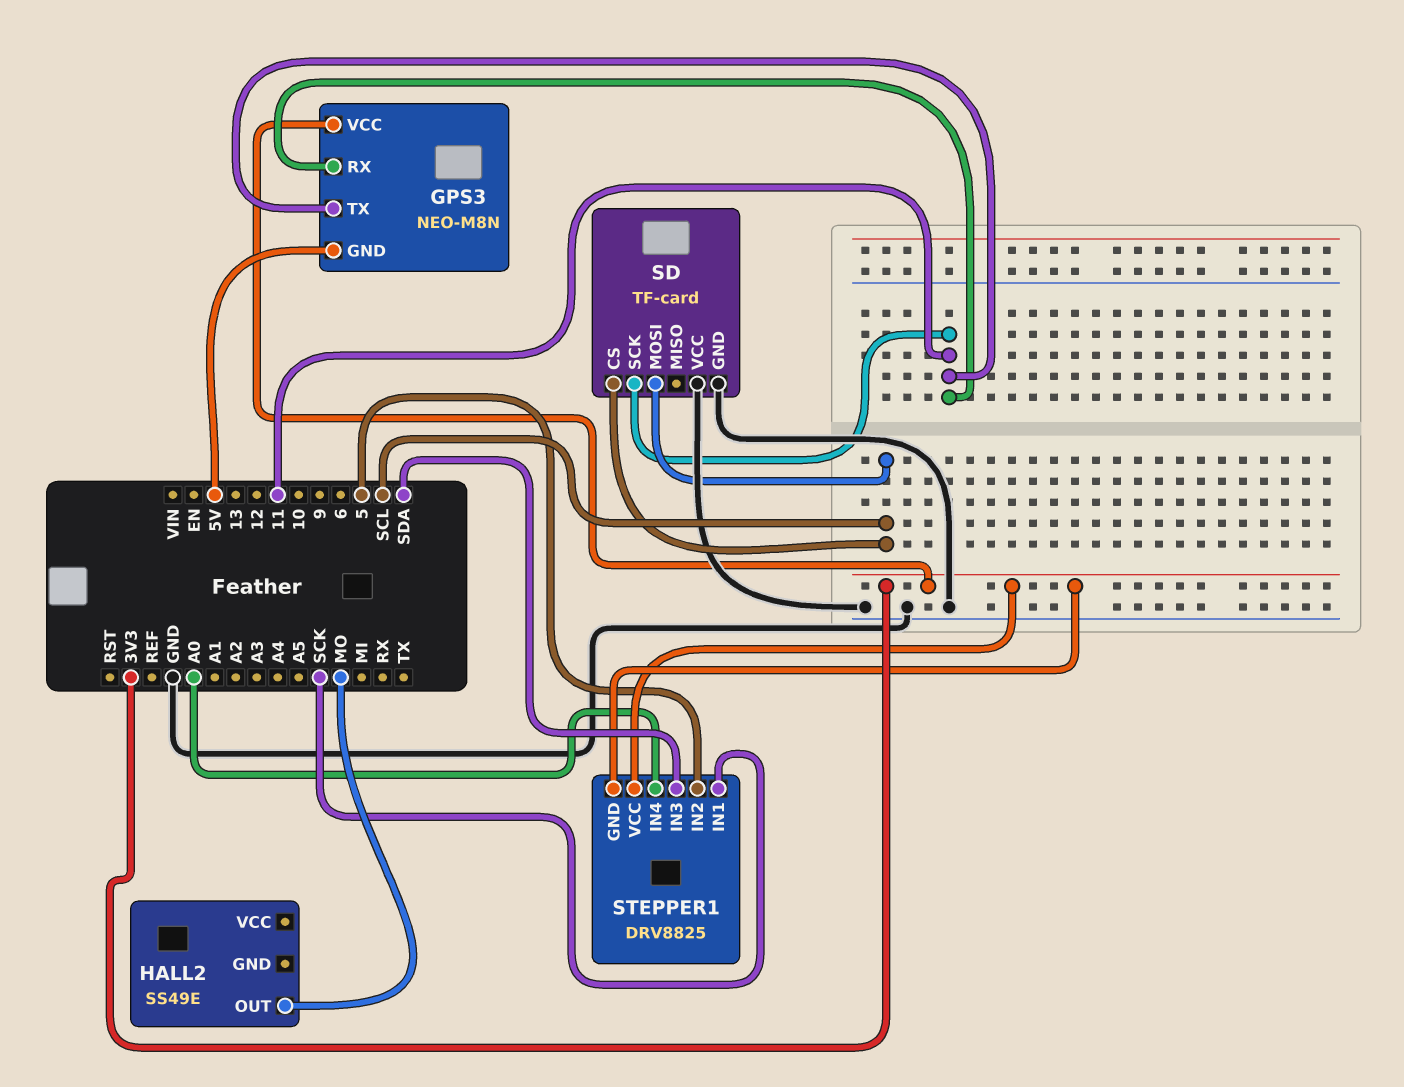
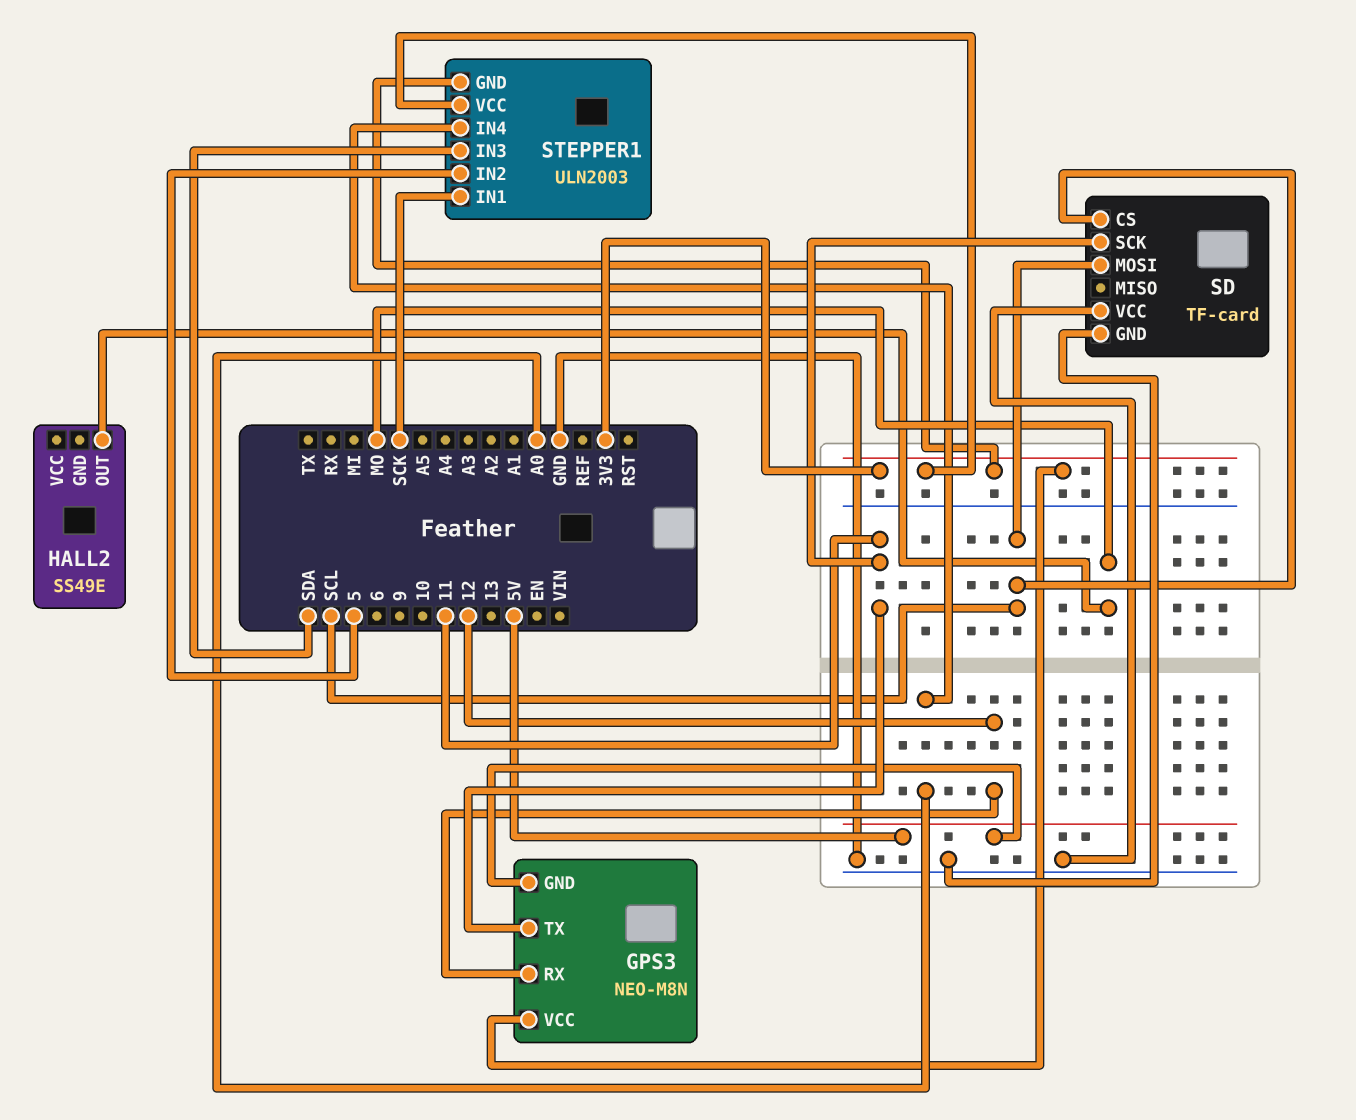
GPS3 pin RX: 11 -> 12
STEPPER1: DRV8825 -> ULN2003

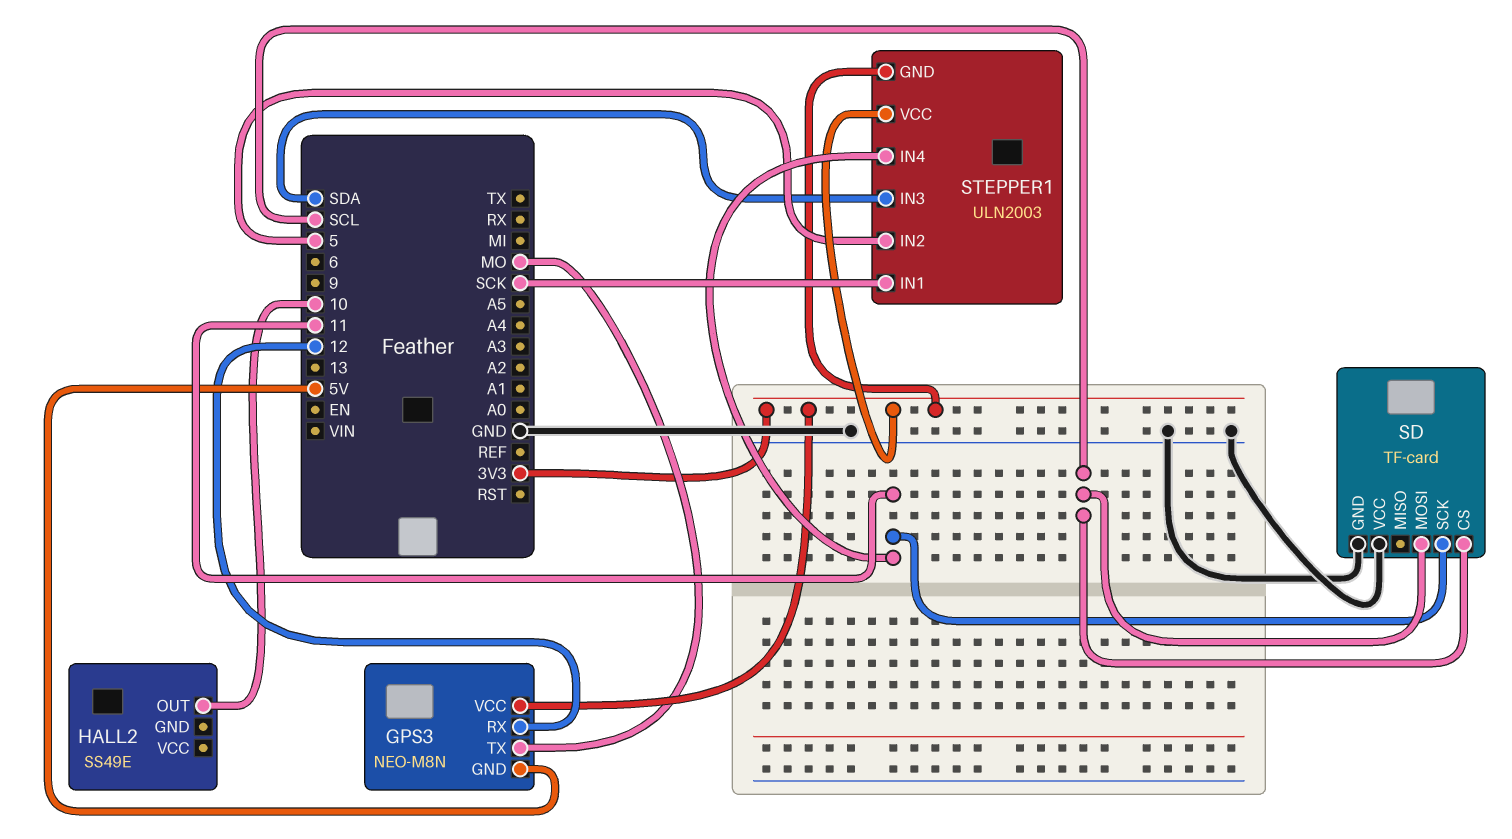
GPS3 pin TX: 11 -> MO
HALL2 pin OUT: MO -> 10
STEPPER1 pin IN4: A0 -> 11

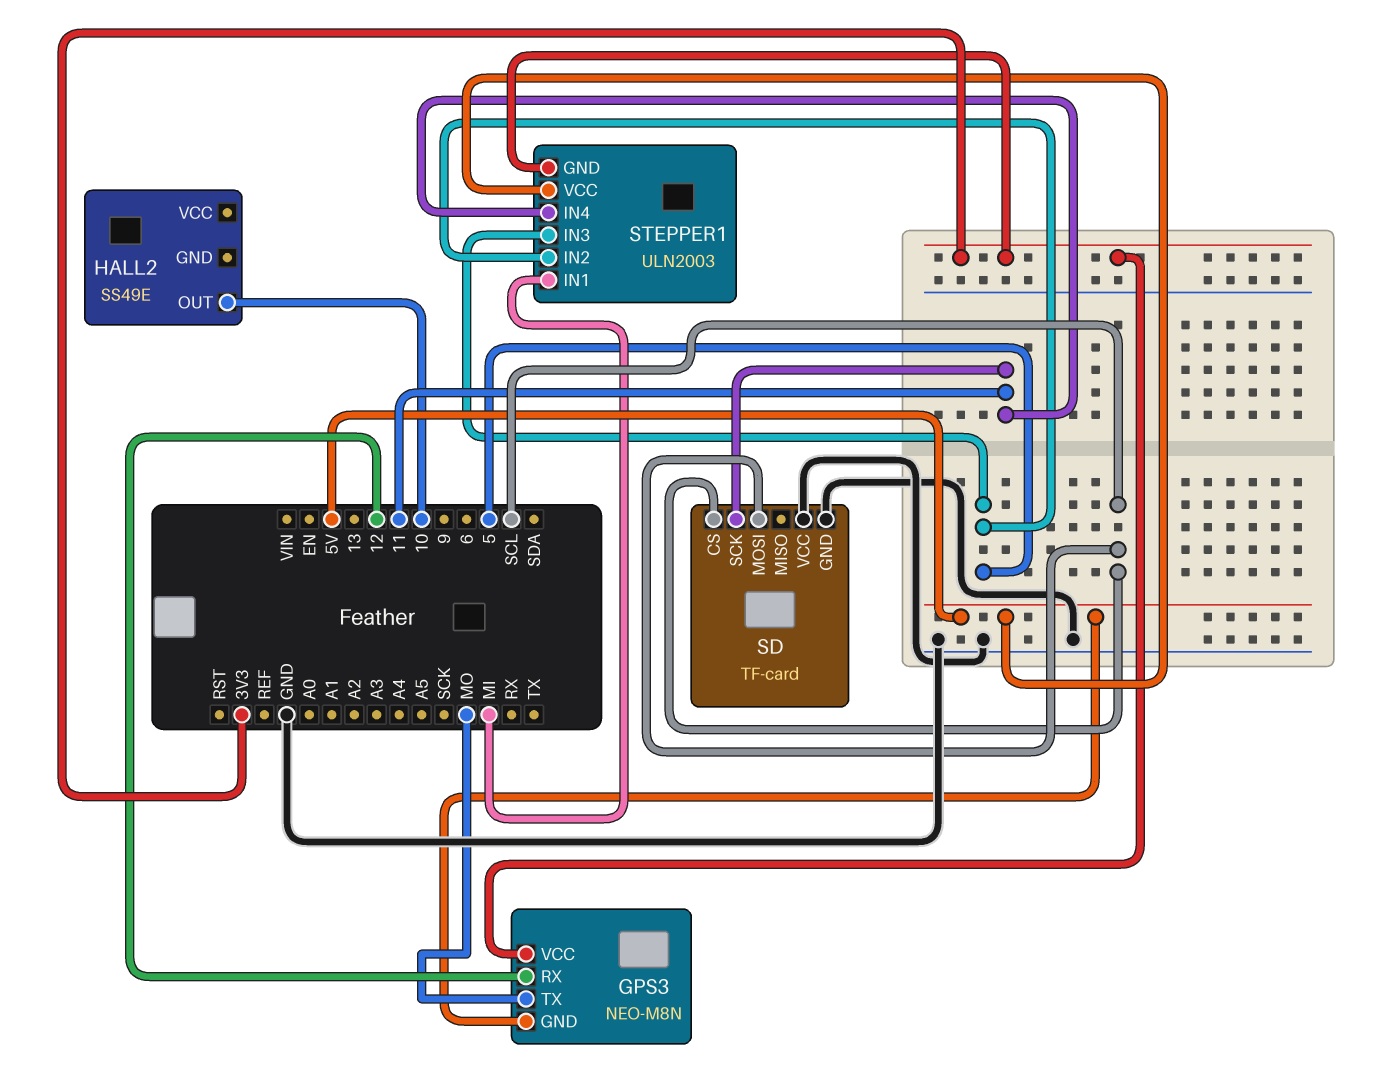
STEPPER1 pin IN1: SCK -> MI
STEPPER1 pin IN3: SDA -> 5
STEPPER1 pin VCC: 3V3 -> 5V

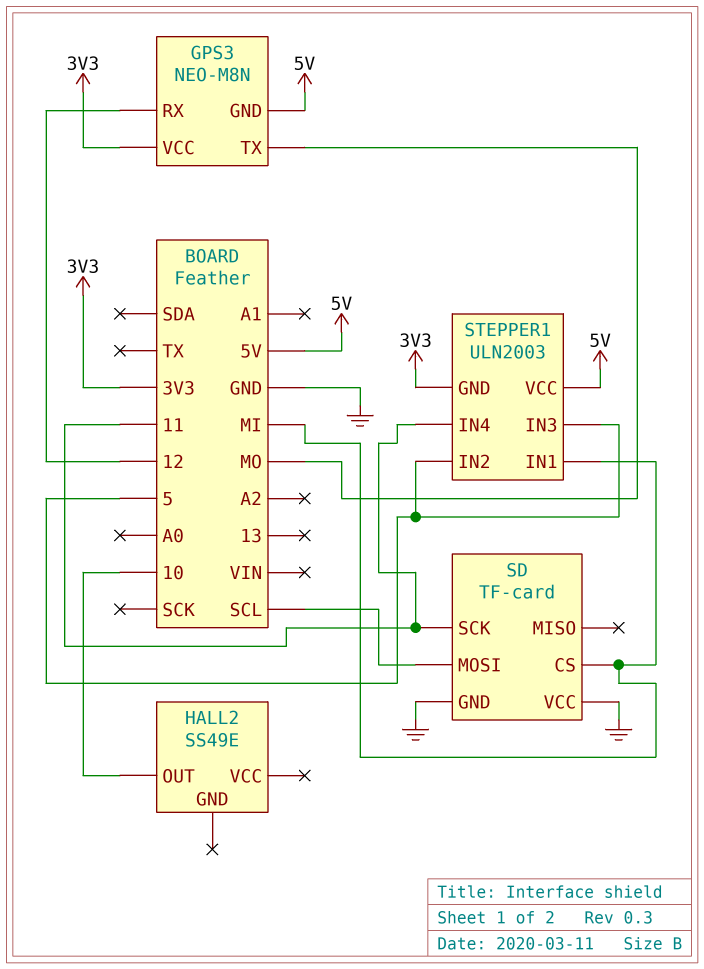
SD pin CS: SCL -> MI

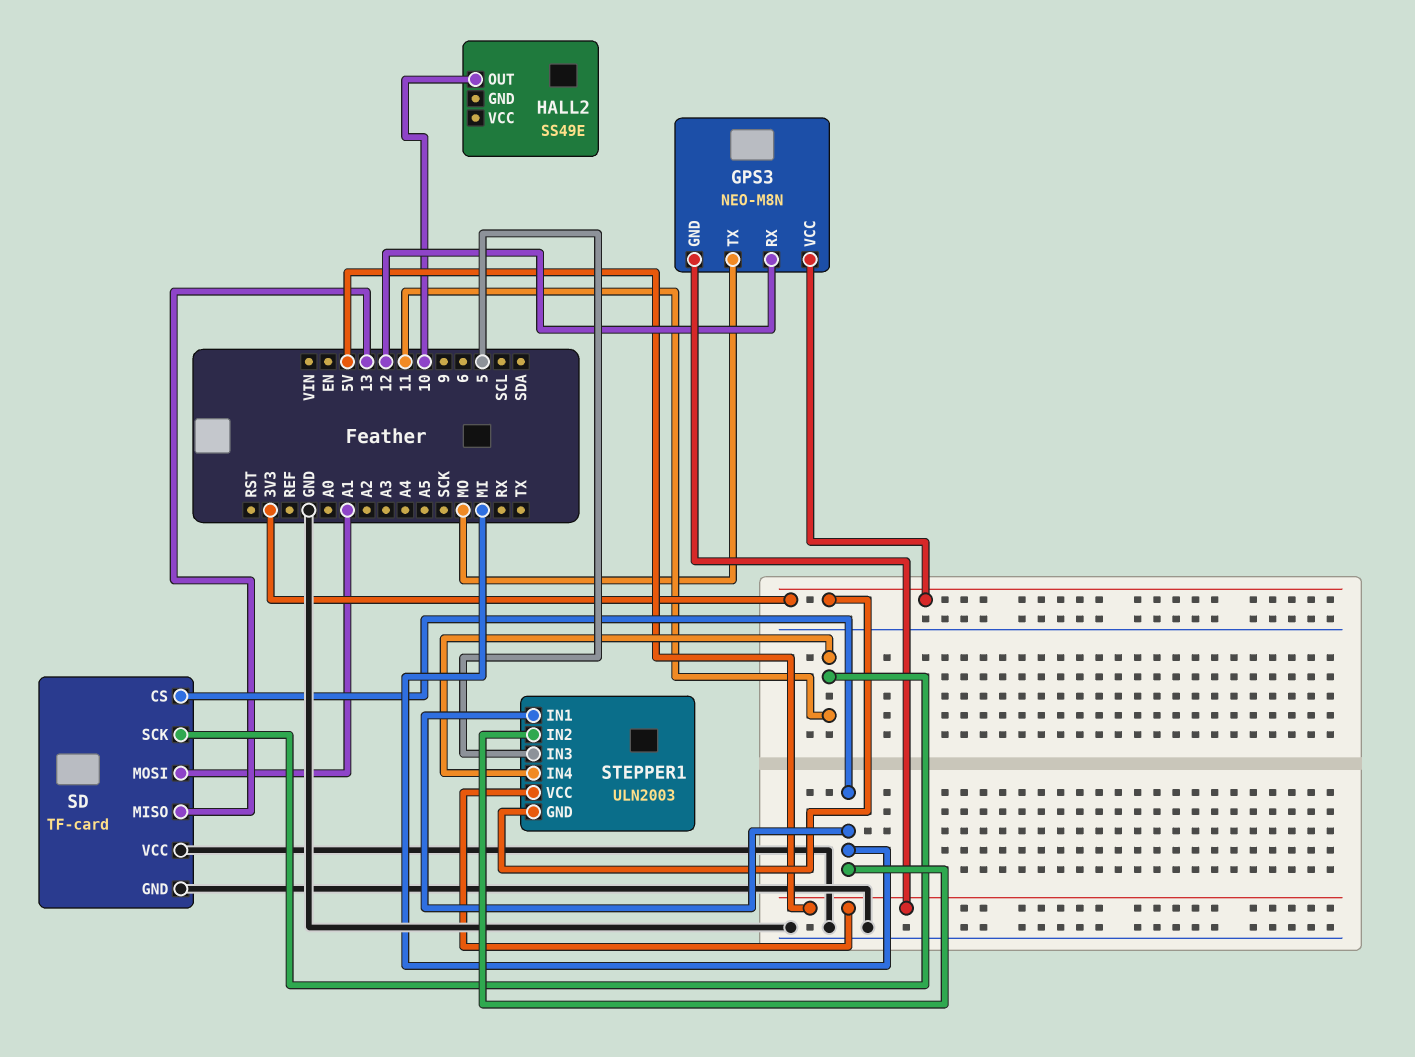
SD pin MISO: none -> 13
SD pin MOSI: SCL -> A1
STEPPER1 pin IN2: 5 -> MI

